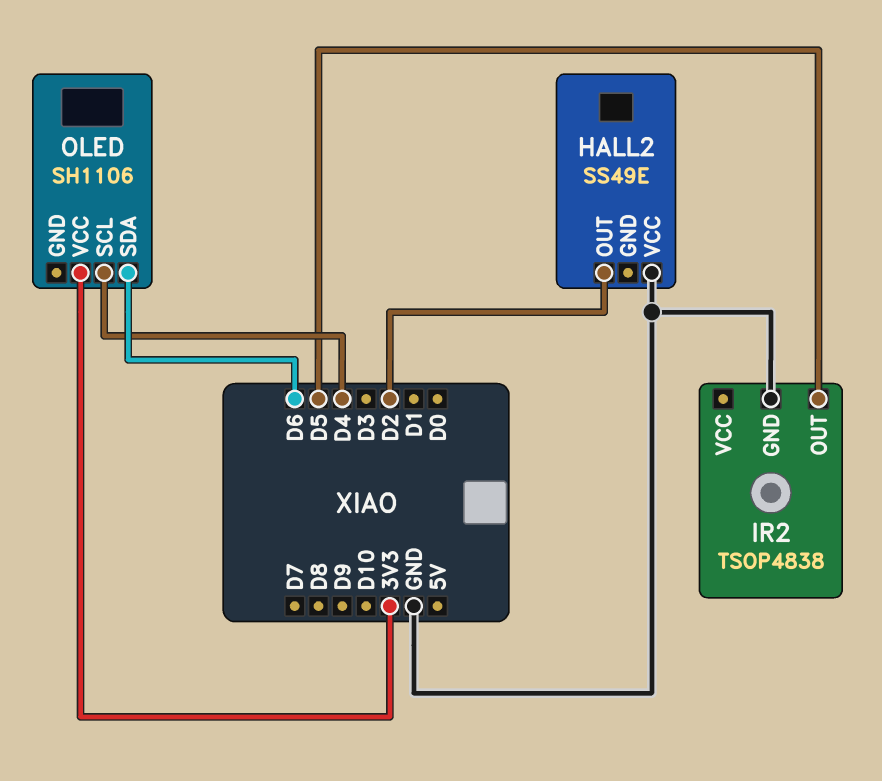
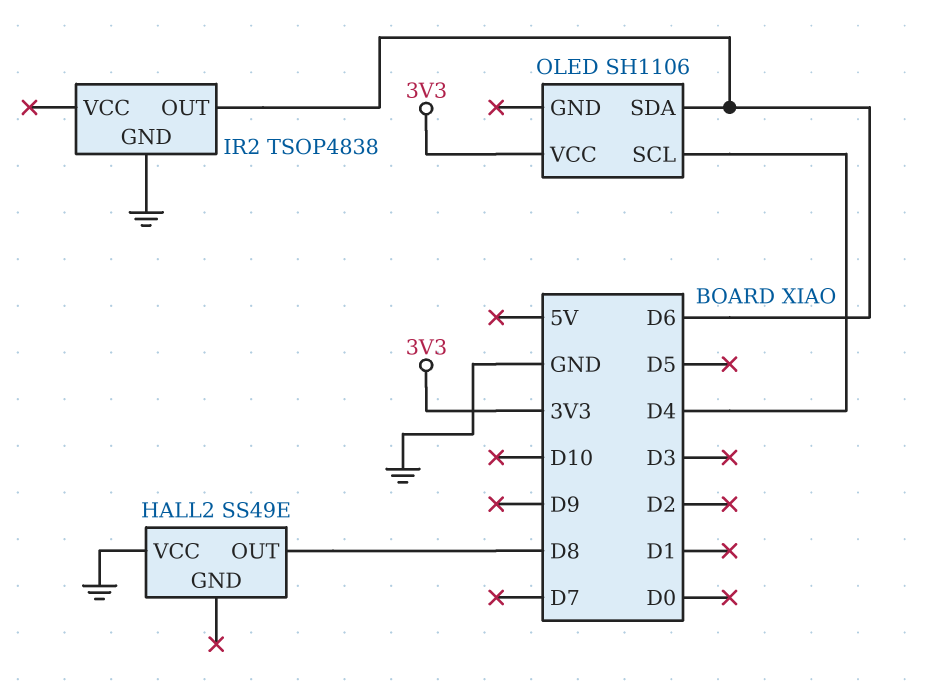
HALL2 pin OUT: D2 -> D8
IR2 pin OUT: D5 -> D6

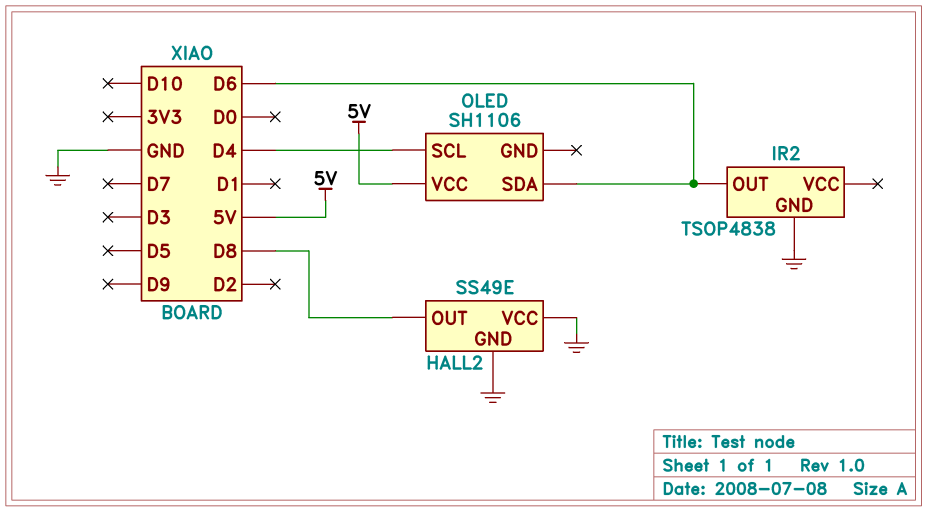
HALL2 pin GND: none -> GND
OLED pin VCC: 3V3 -> 5V

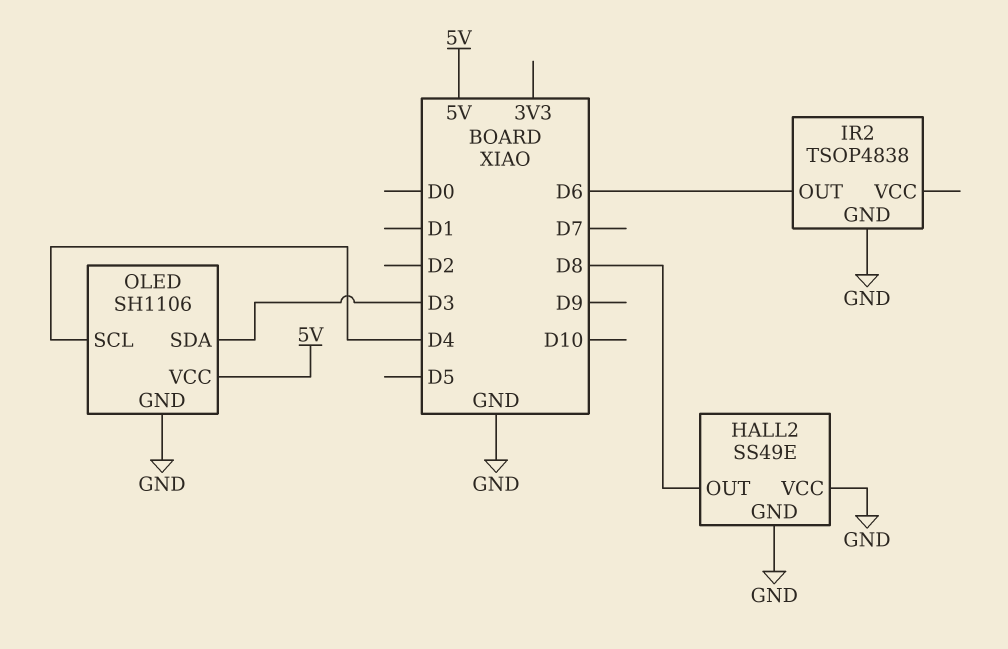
OLED pin GND: none -> GND
OLED pin SDA: D6 -> D3

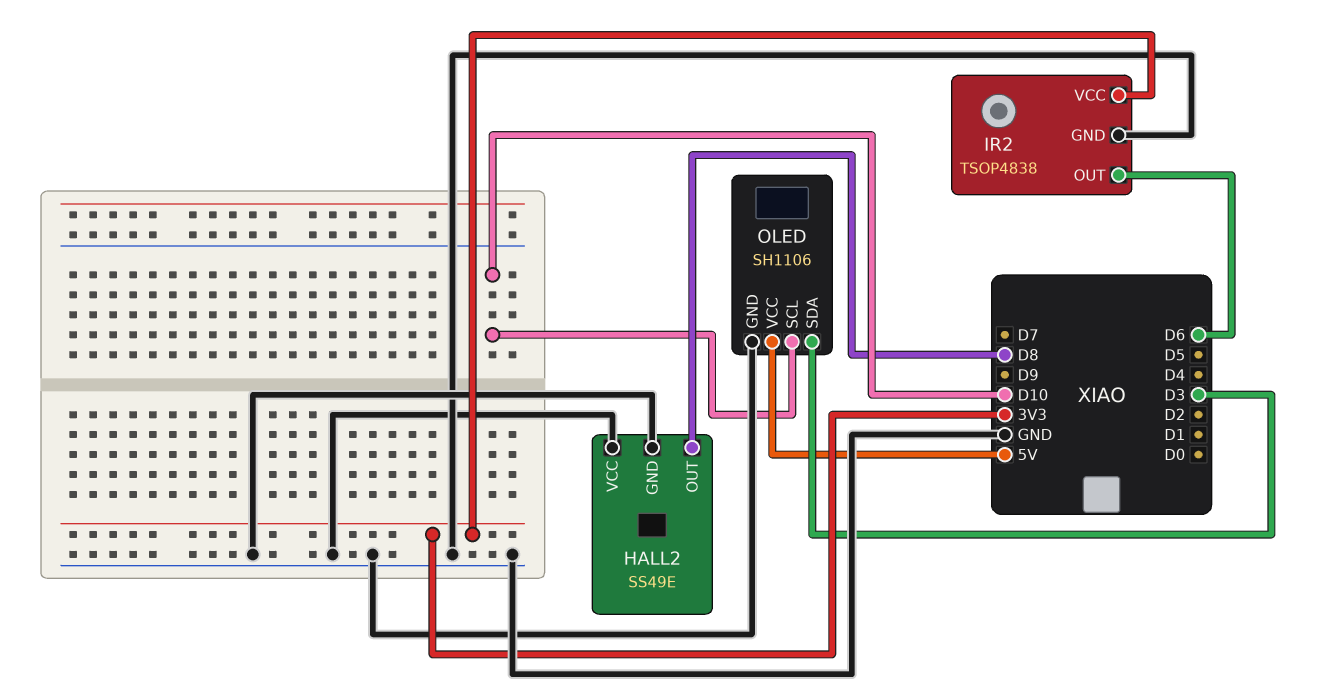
IR2 pin VCC: none -> 3V3
OLED pin SCL: D4 -> D10

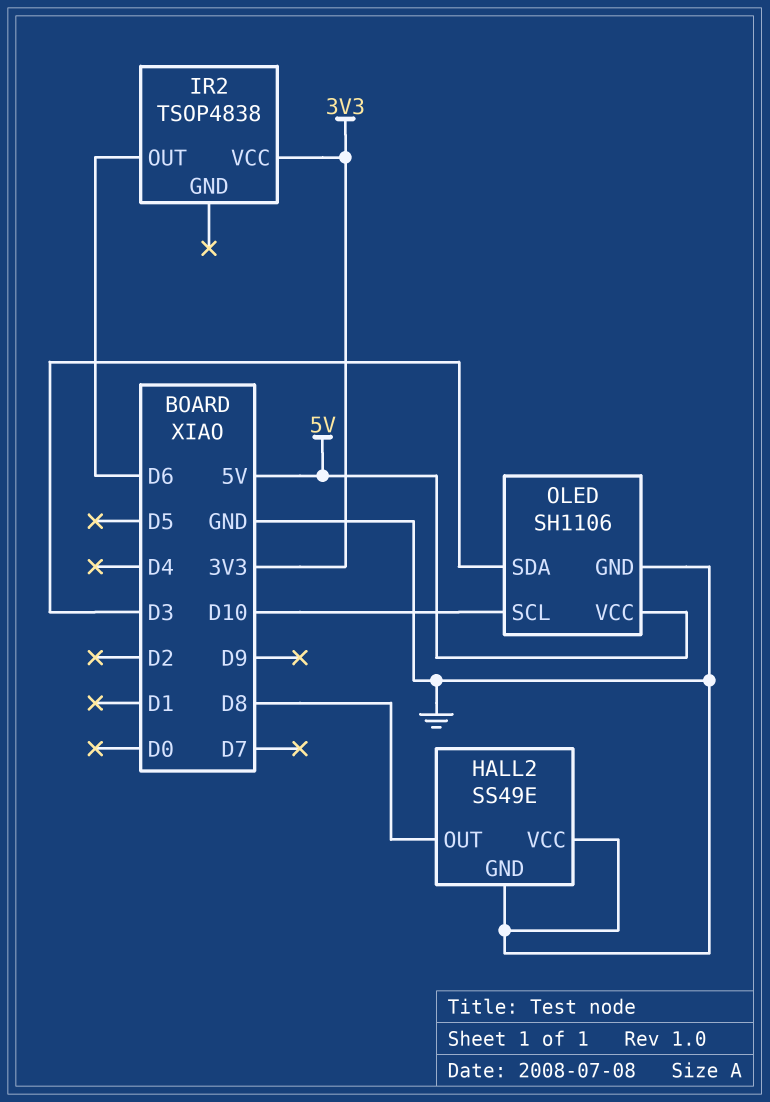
IR2 pin GND: GND -> none

